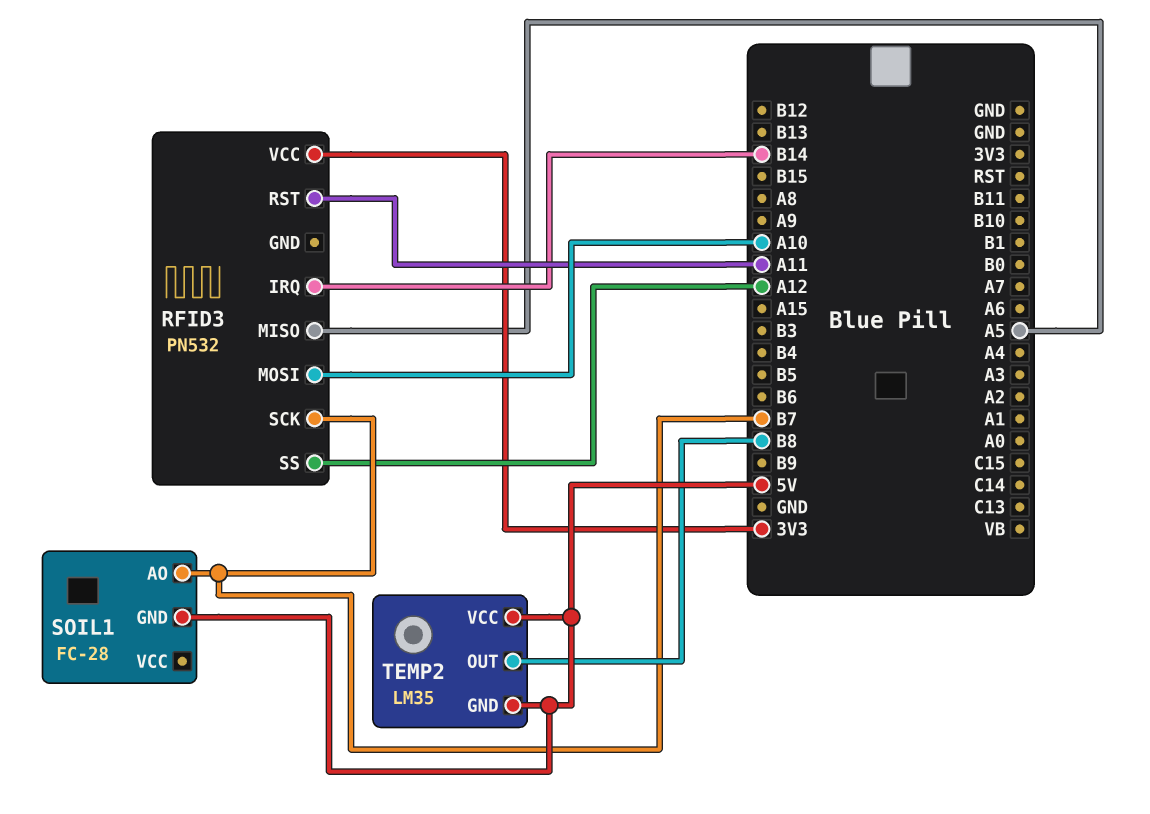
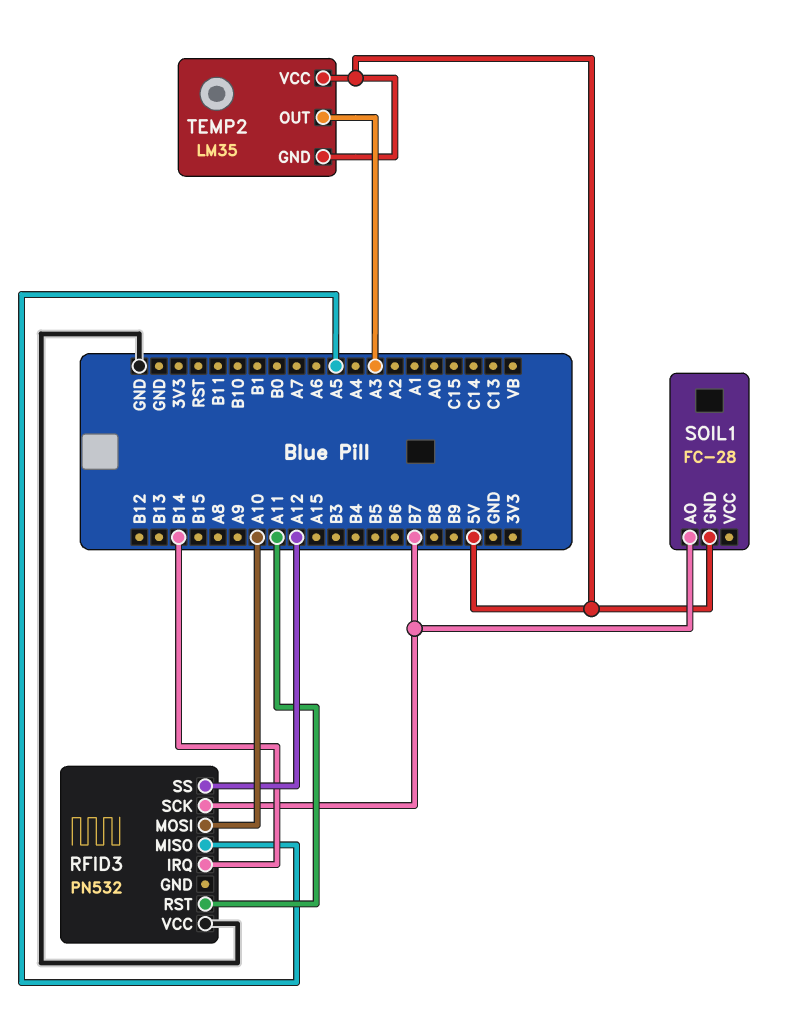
RFID3 pin VCC: 3V3 -> GND
TEMP2 pin OUT: B8 -> A3

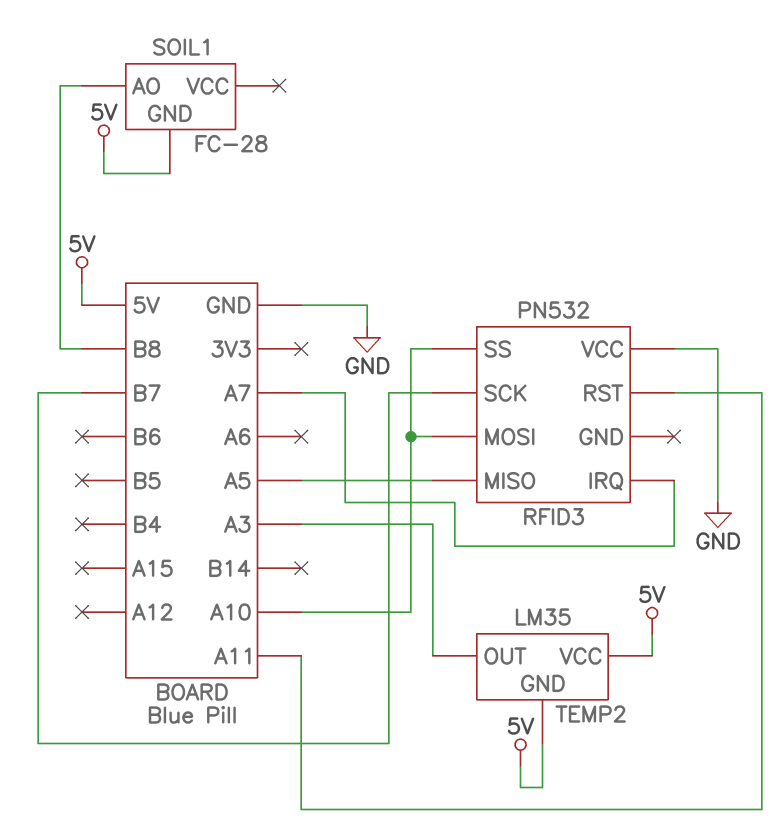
RFID3 pin IRQ: B14 -> A7
RFID3 pin SS: A12 -> A10
SOIL1 pin AO: B7 -> B8

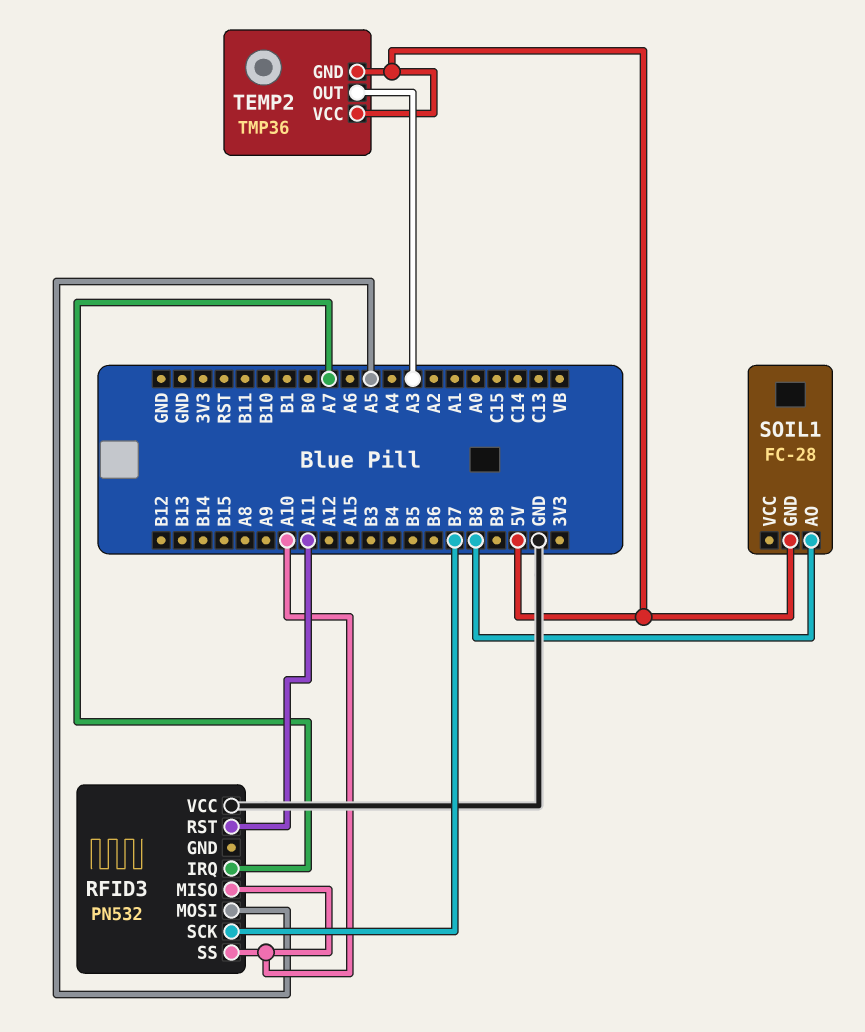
RFID3 pin MISO: A5 -> A10
RFID3 pin MOSI: A10 -> A5
TEMP2: LM35 -> TMP36

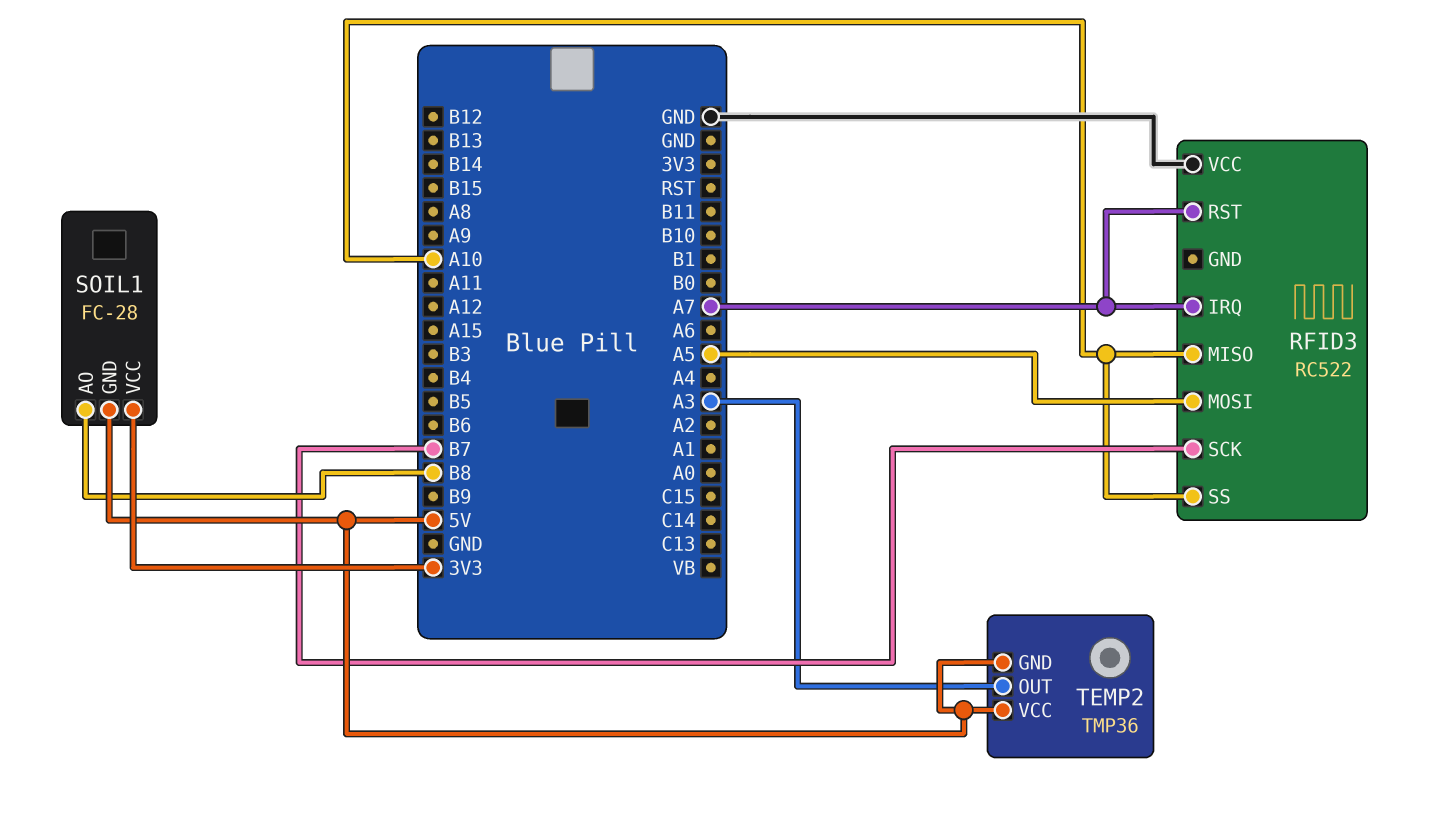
RFID3: PN532 -> RC522
RFID3 pin RST: A11 -> A7
SOIL1 pin VCC: none -> 3V3

